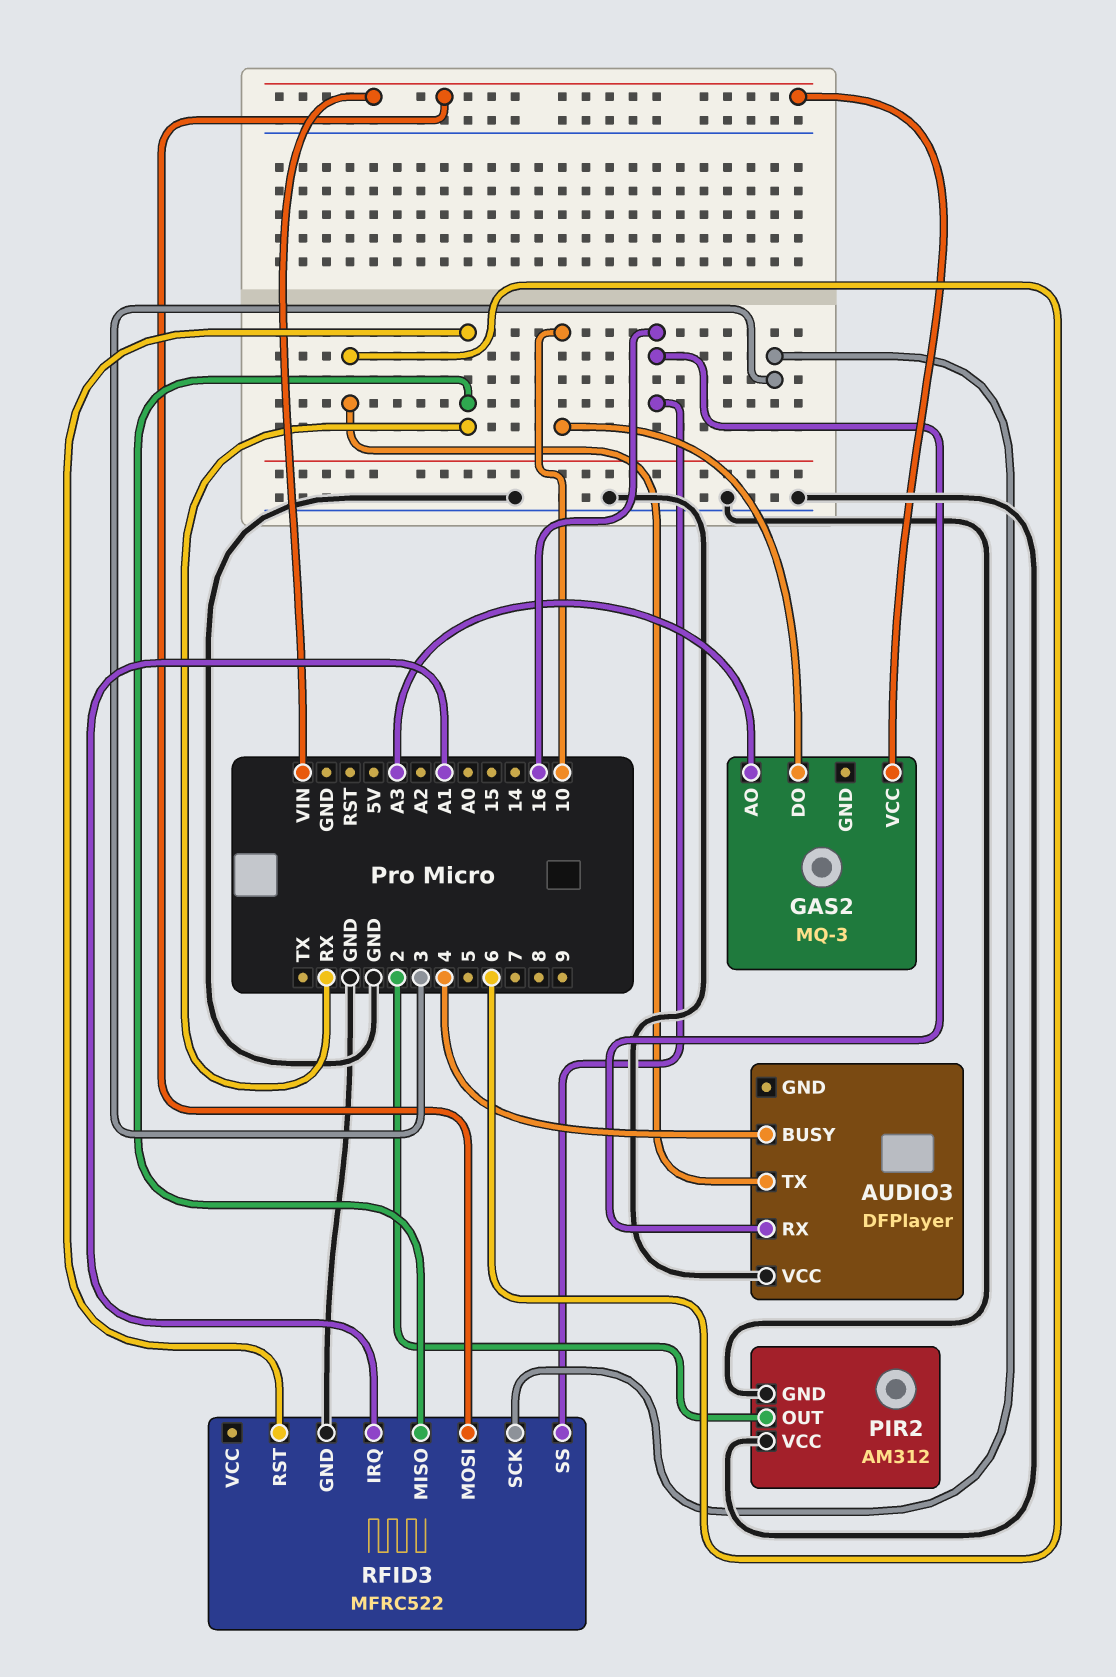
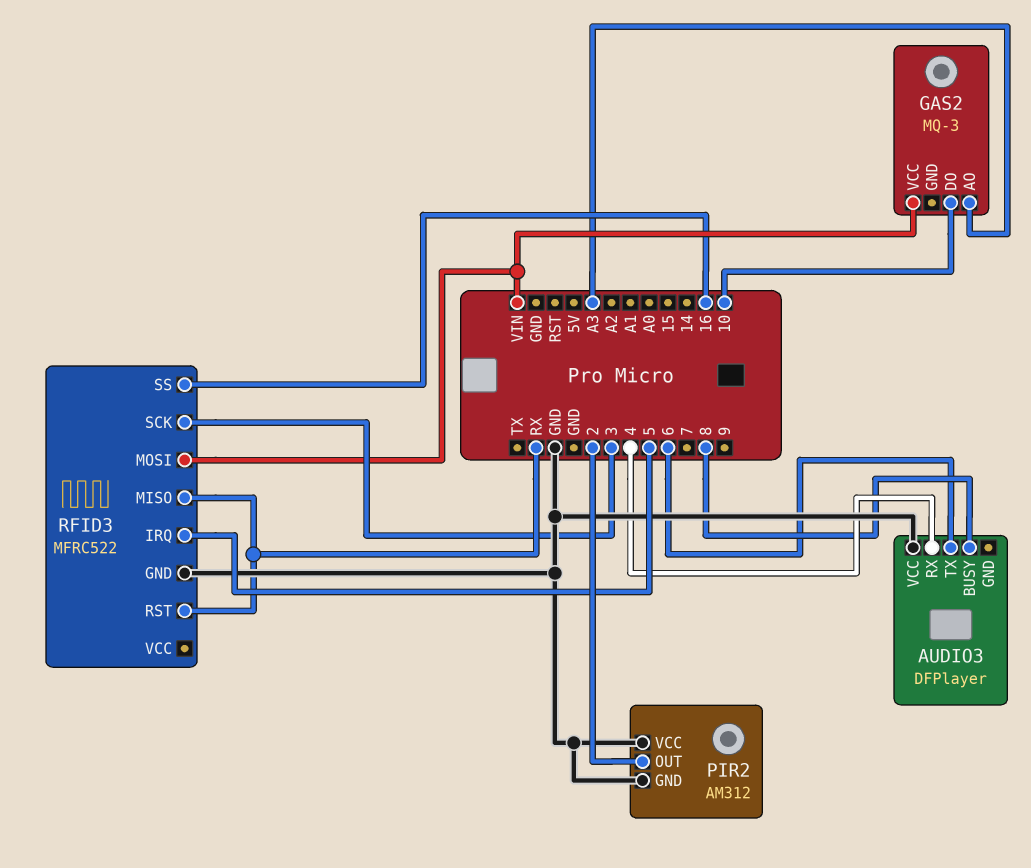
AUDIO3 pin BUSY: 4 -> 8
AUDIO3 pin RX: 16 -> 4
RFID3 pin IRQ: A1 -> 5

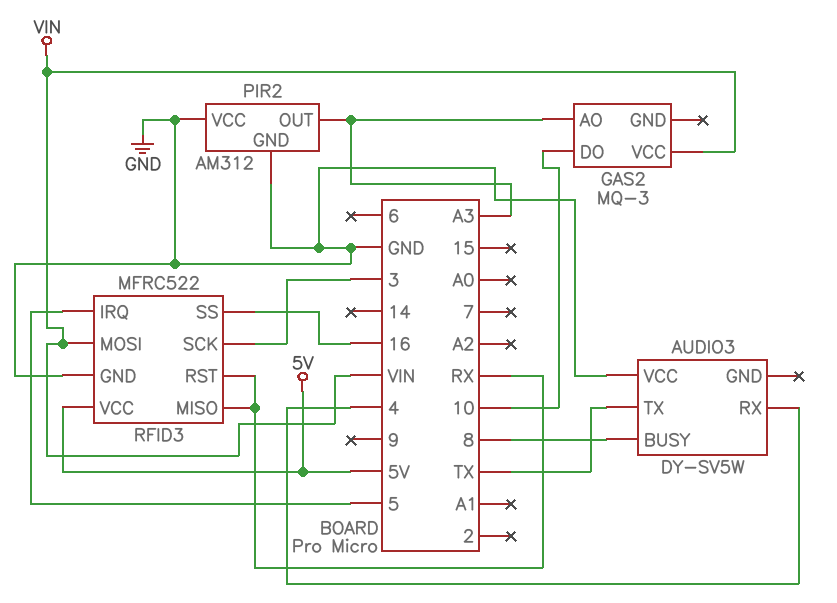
AUDIO3: DFPlayer -> DY-SV5W
AUDIO3 pin TX: 6 -> TX
PIR2 pin OUT: 2 -> A3
RFID3 pin VCC: none -> 5V

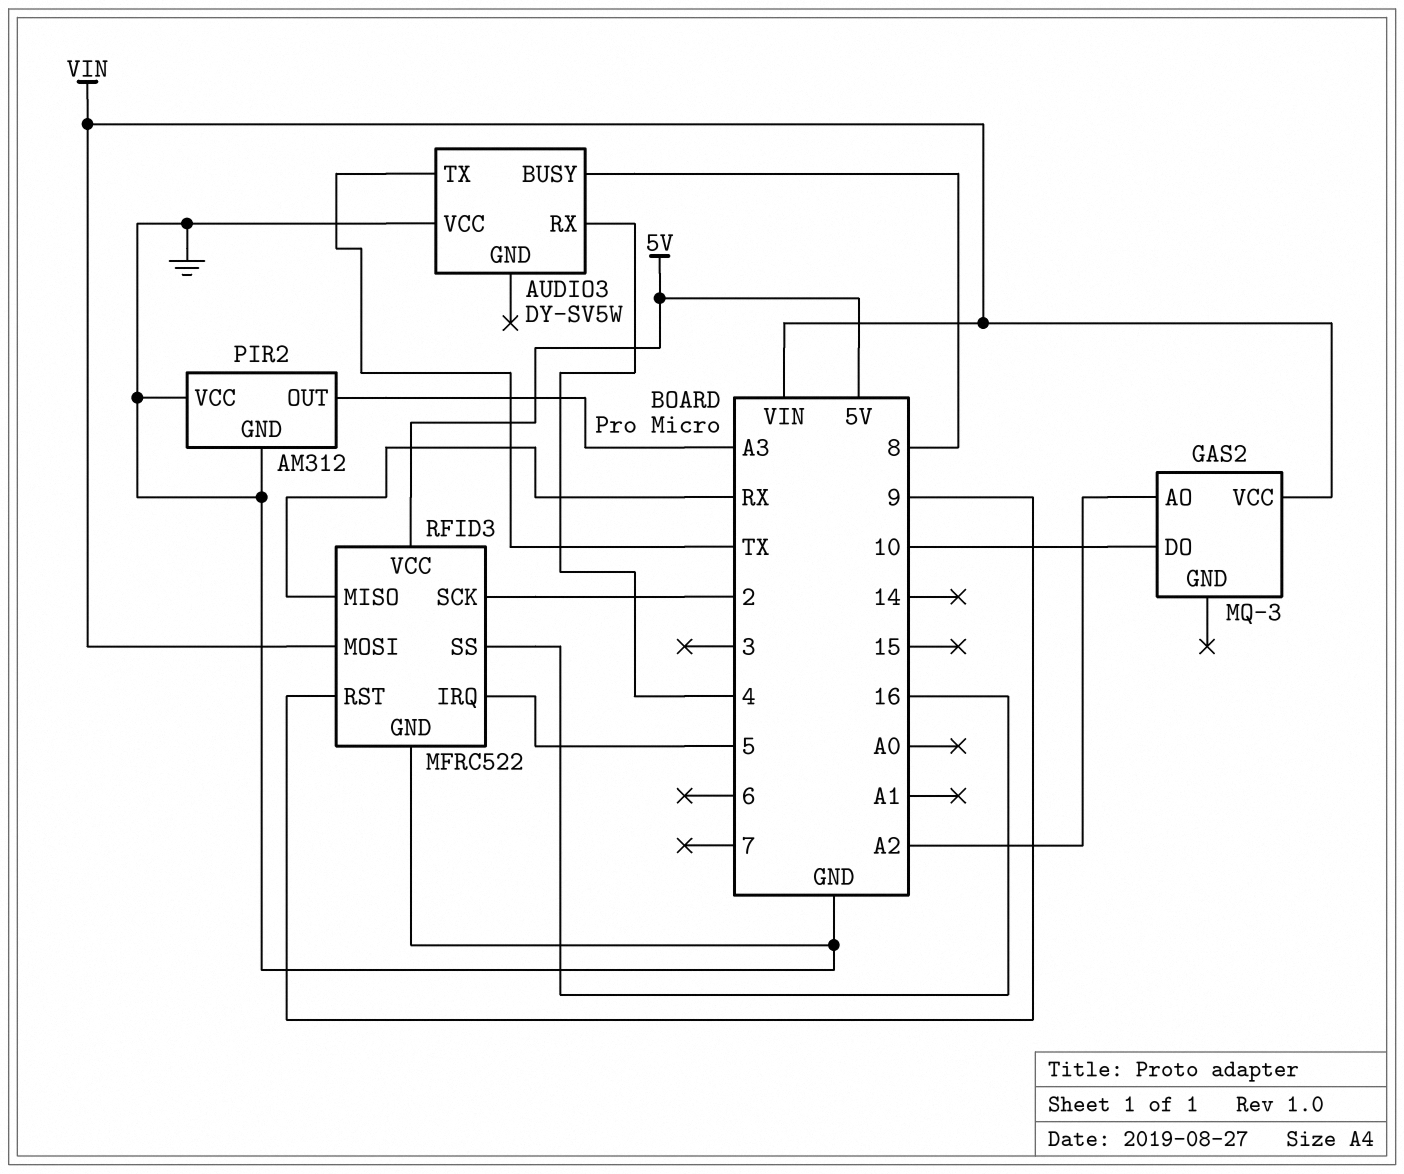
GAS2 pin AO: A3 -> A2
RFID3 pin RST: RX -> 9
RFID3 pin SCK: 3 -> 2

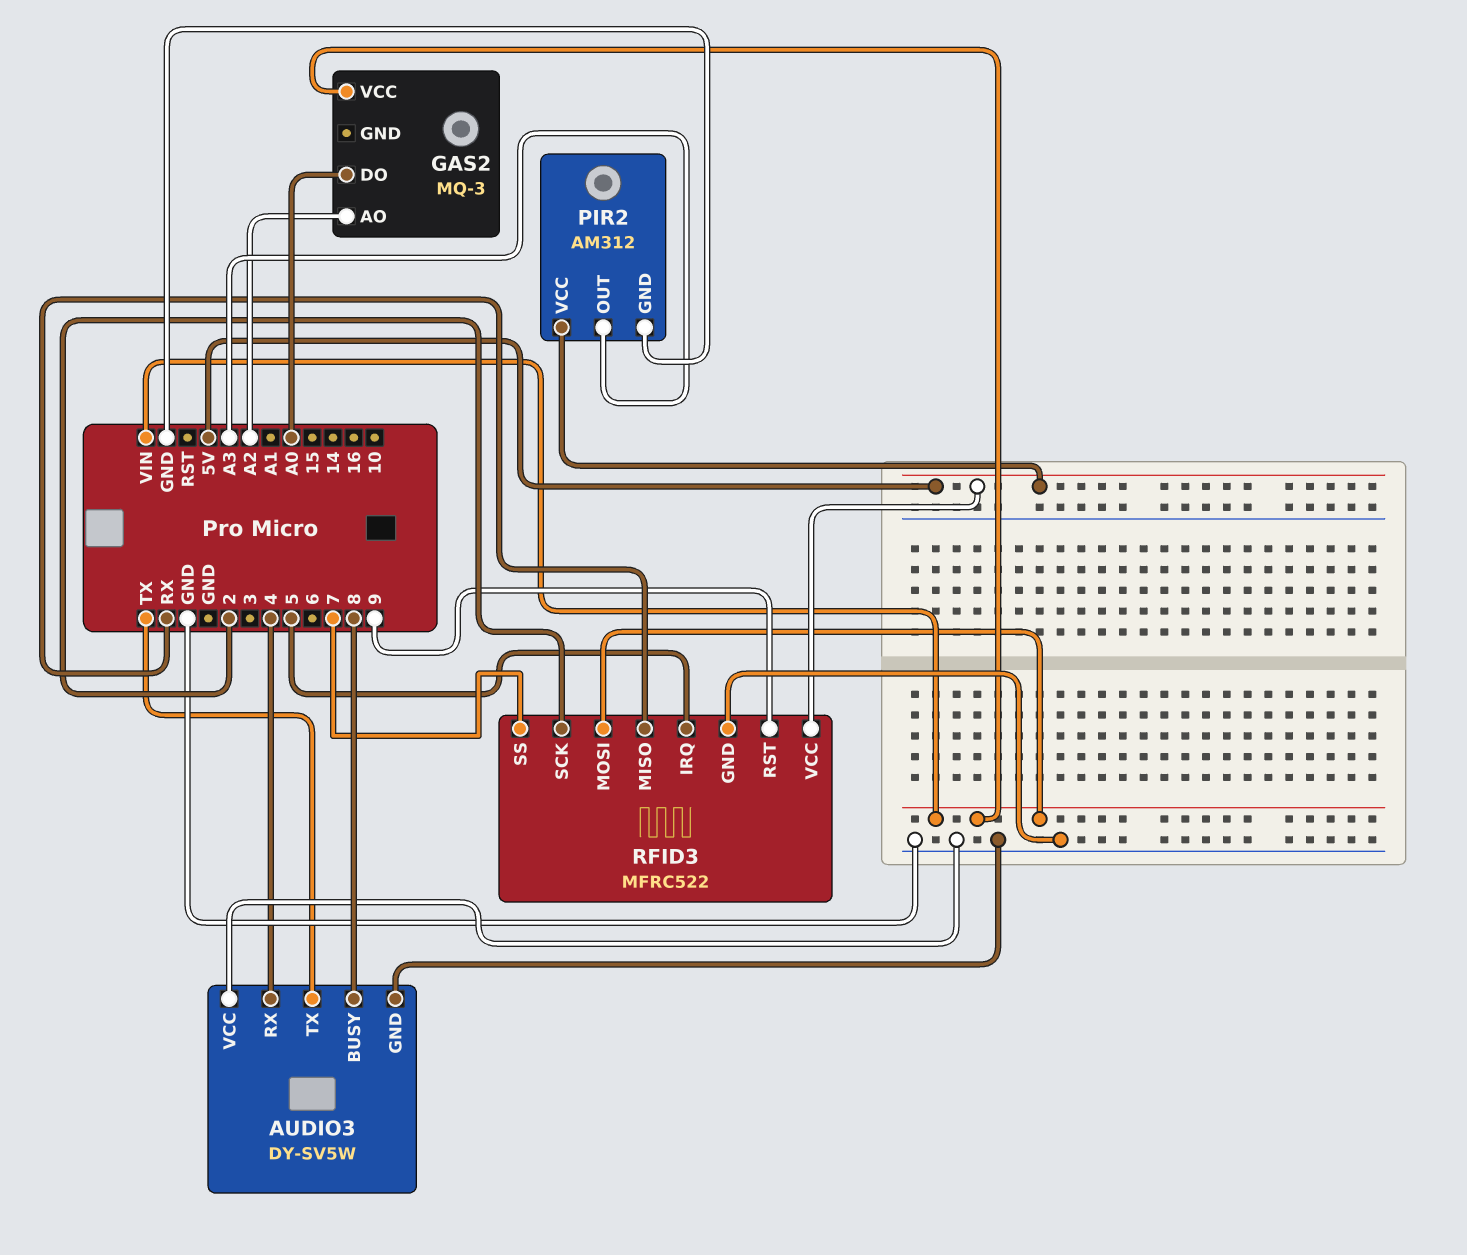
AUDIO3 pin GND: none -> GND
GAS2 pin DO: 10 -> A0
PIR2 pin VCC: GND -> 5V
RFID3 pin SS: 16 -> 7

